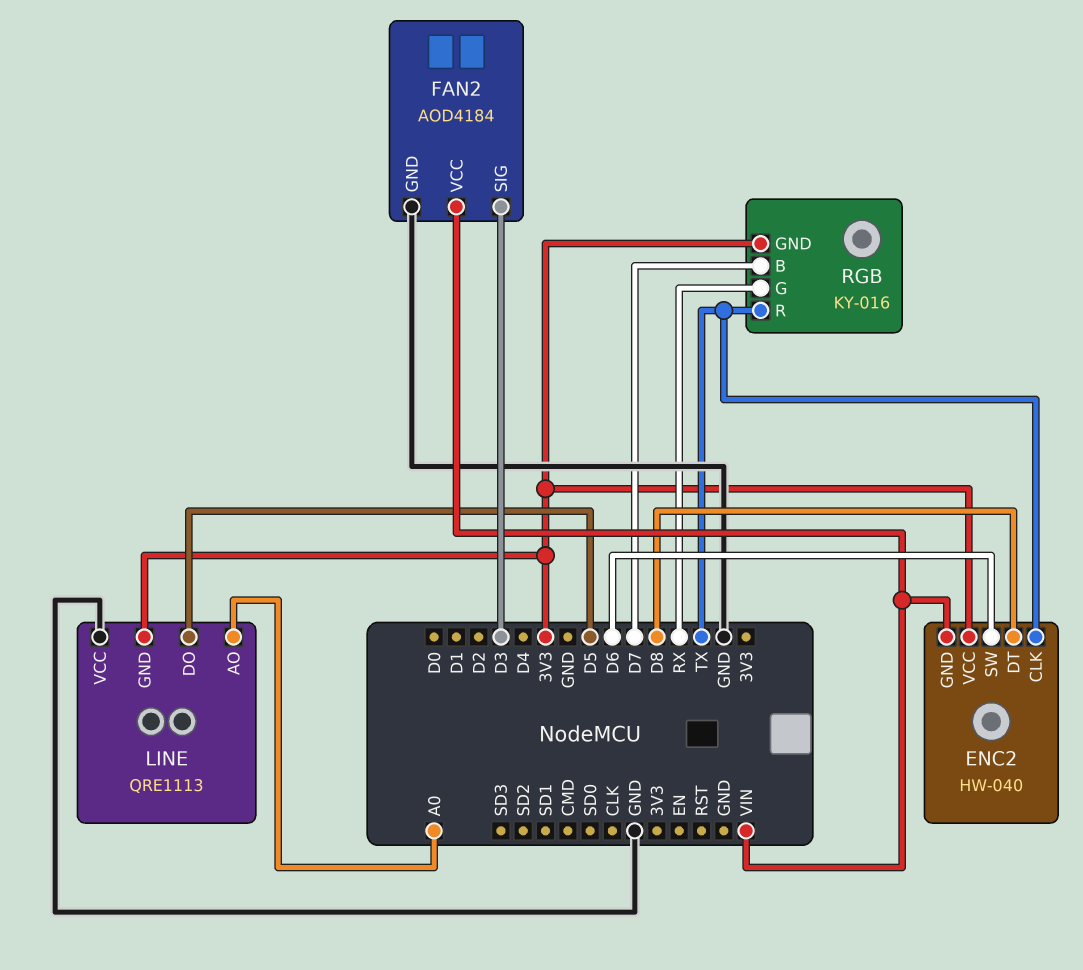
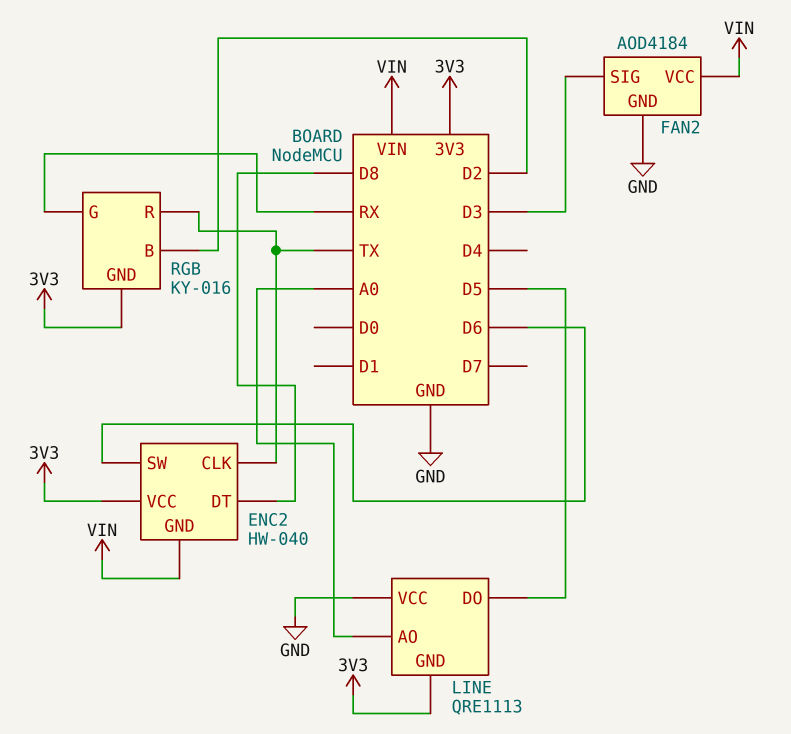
RGB pin B: D7 -> D2

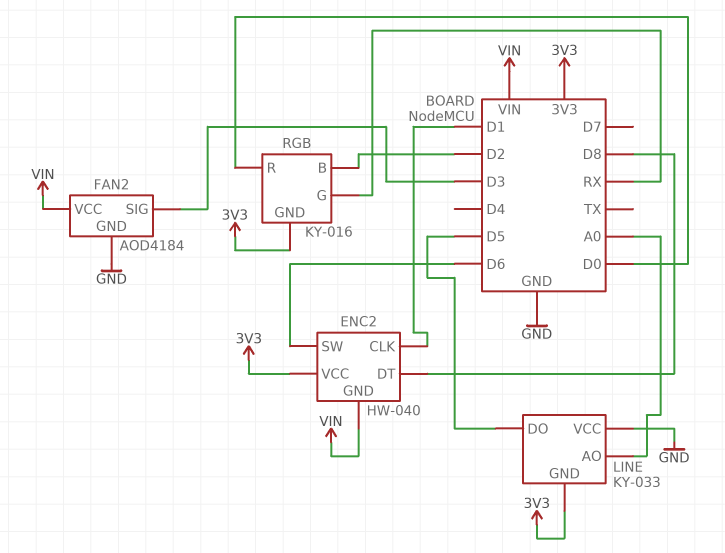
ENC2 pin CLK: TX -> D1
LINE: QRE1113 -> KY-033
RGB pin R: TX -> D0

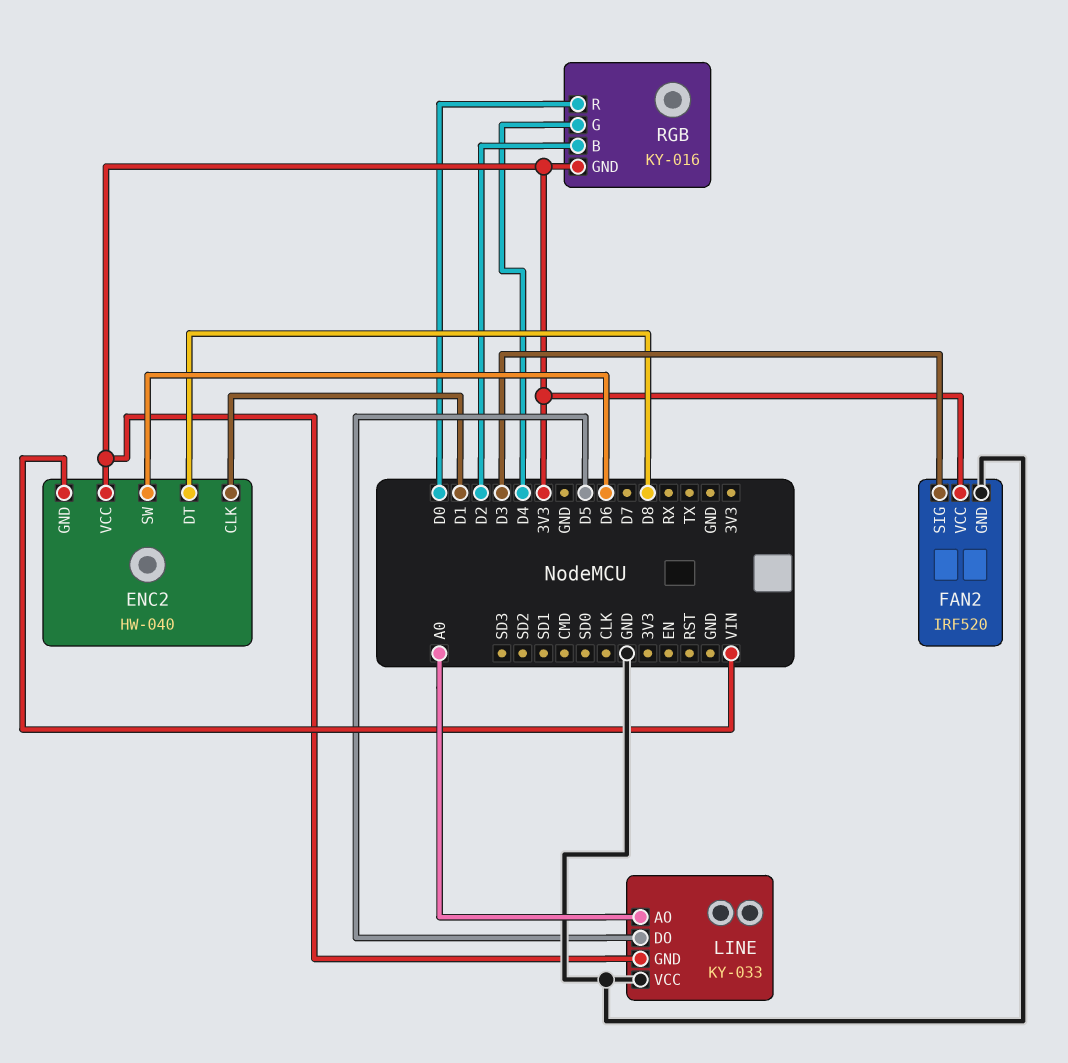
FAN2: AOD4184 -> IRF520
FAN2 pin VCC: VIN -> 3V3
RGB pin G: RX -> D4

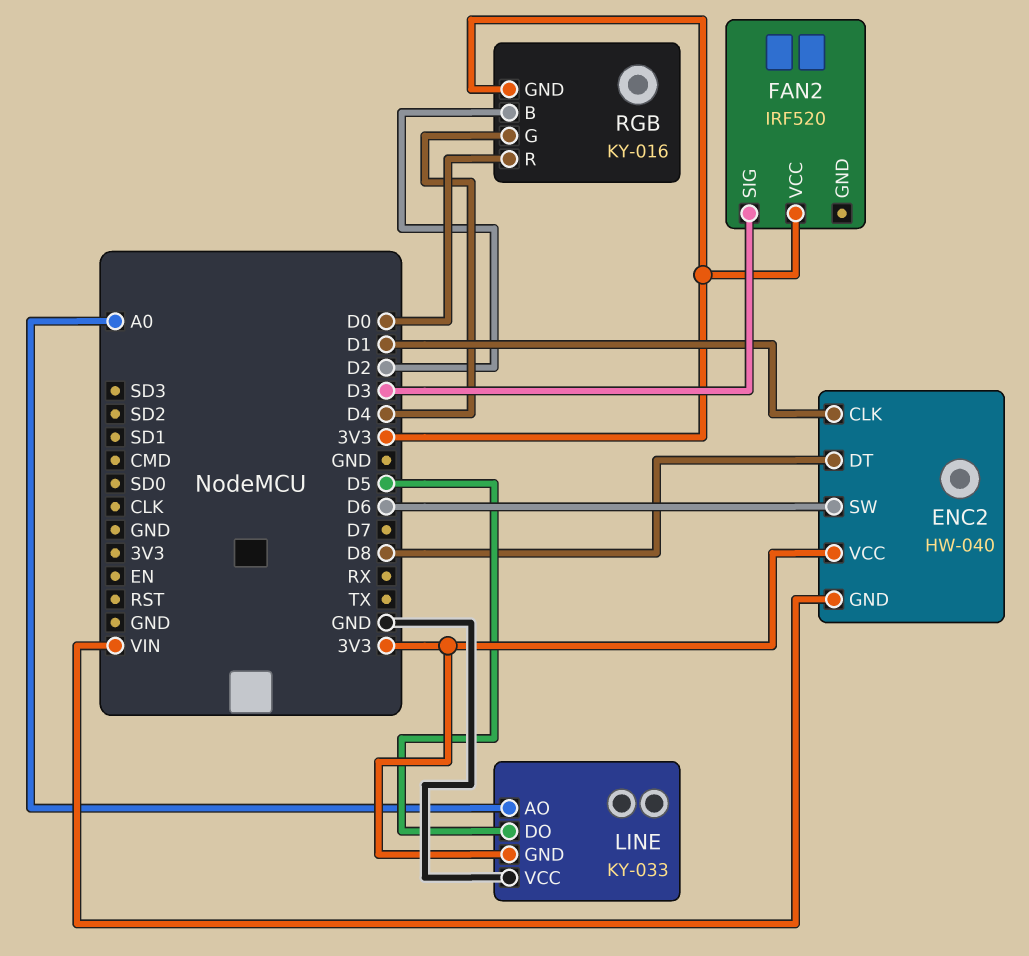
FAN2 pin GND: GND -> none

